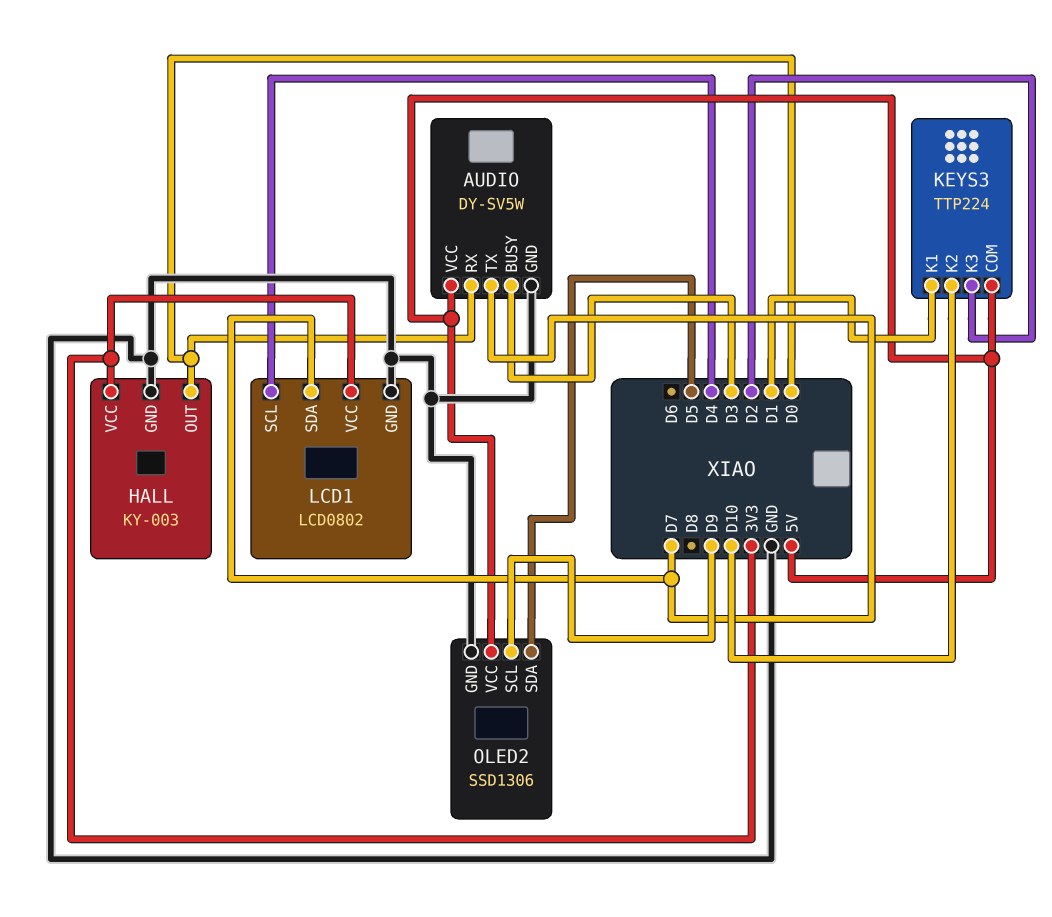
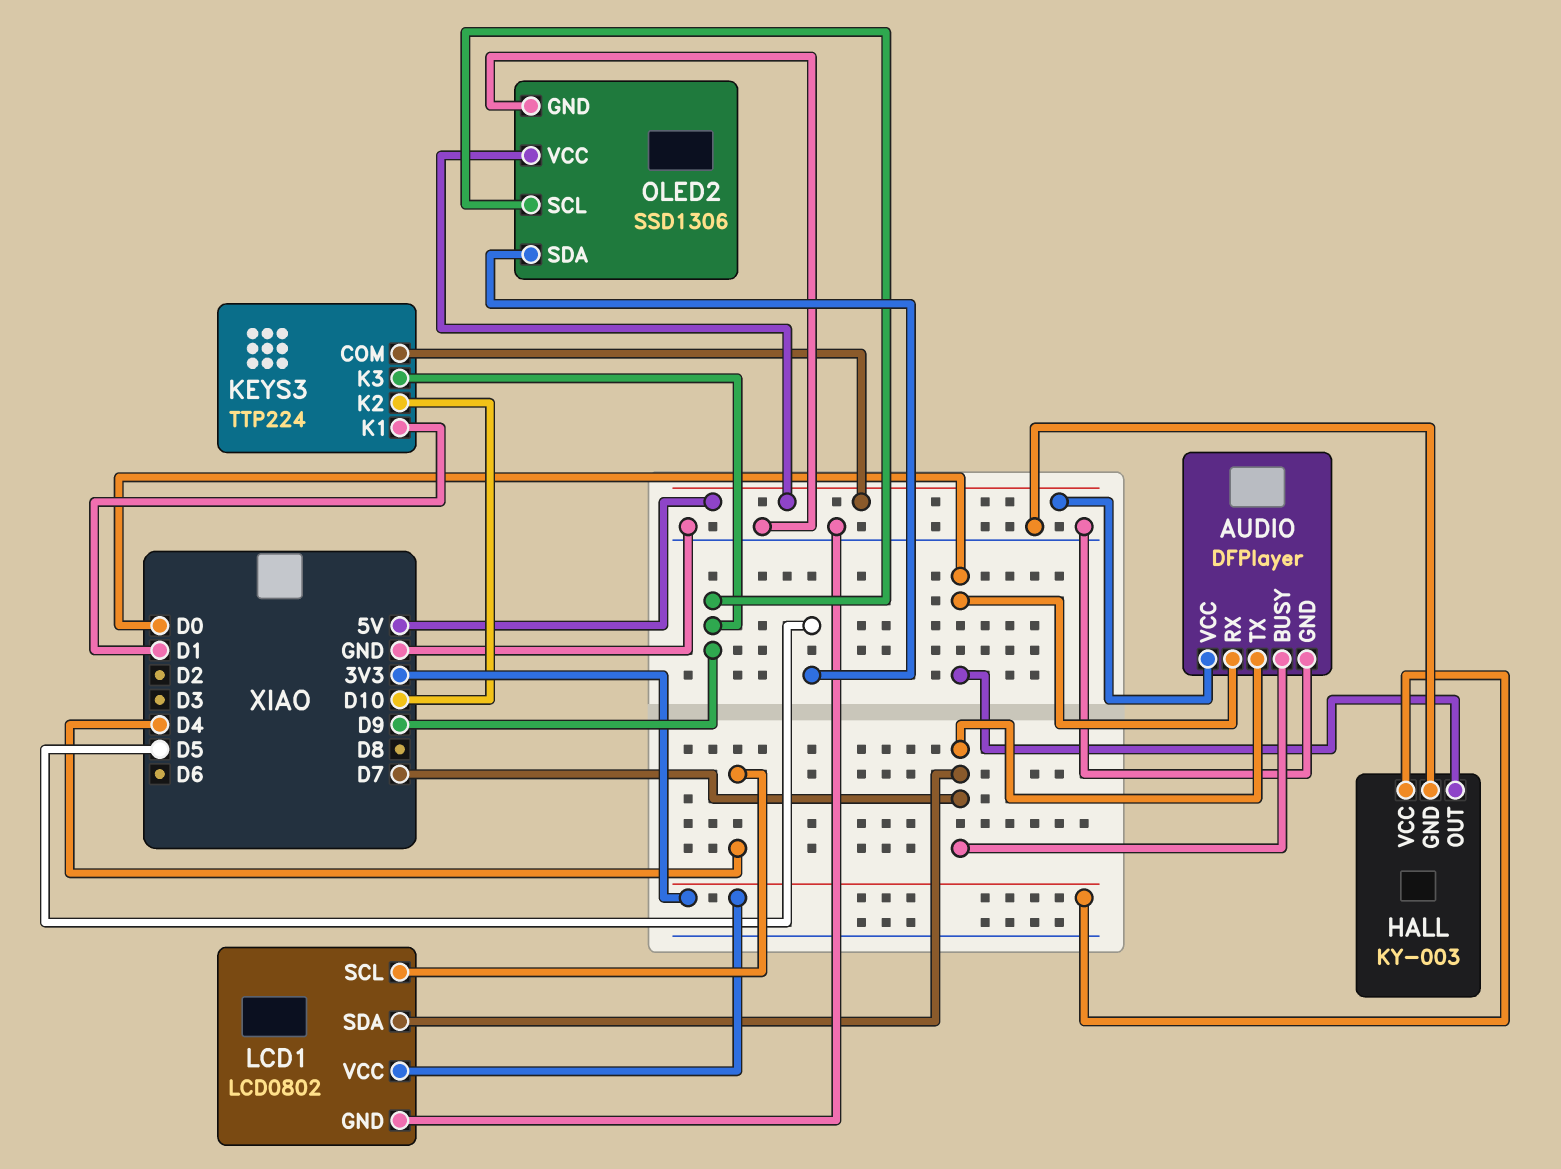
AUDIO: DY-SV5W -> DFPlayer
AUDIO pin BUSY: D3 -> D7
KEYS3 pin K3: D2 -> D9

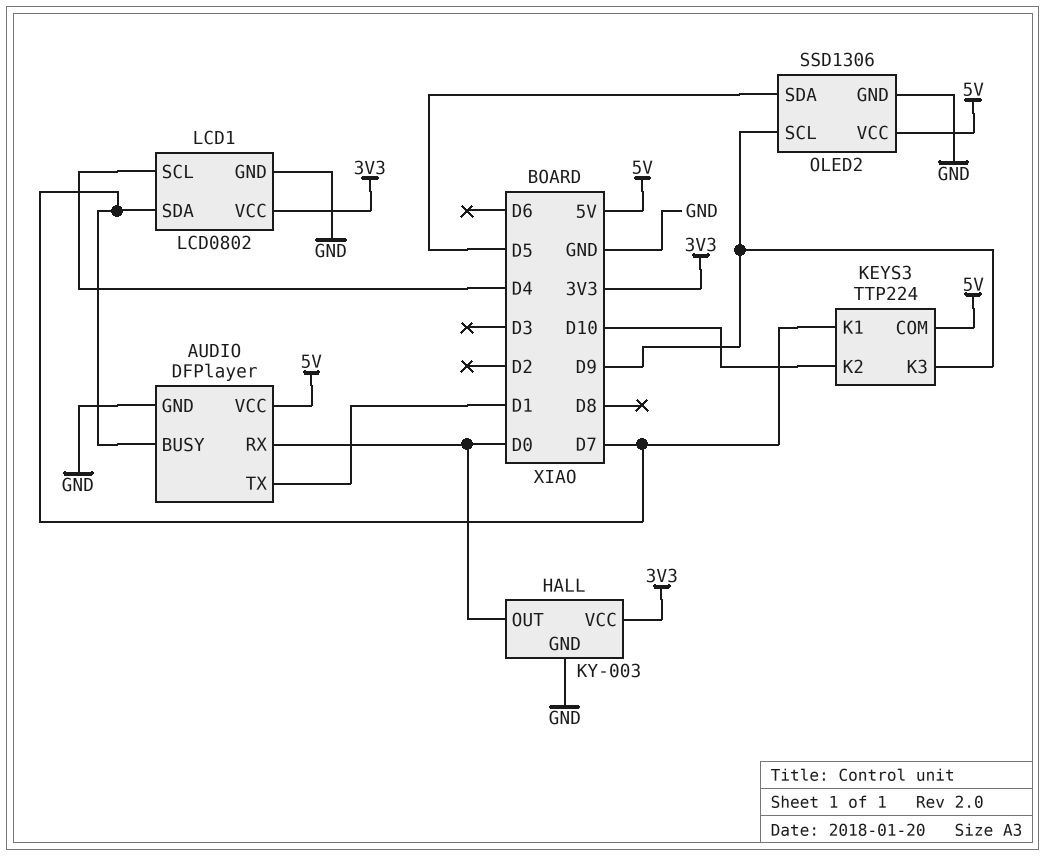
AUDIO pin TX: D7 -> D1
KEYS3 pin K1: D1 -> D7

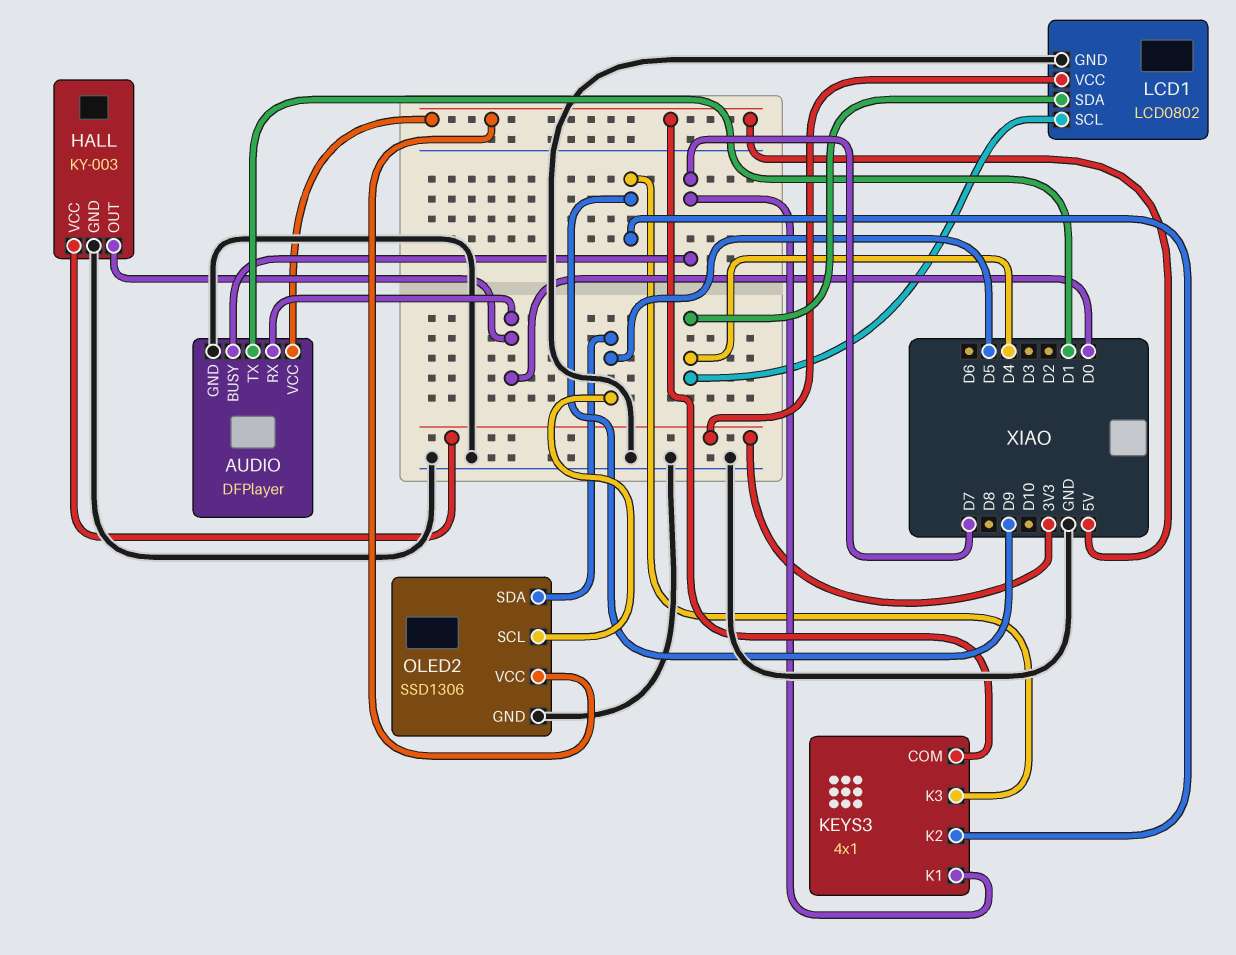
KEYS3: TTP224 -> 4x1
KEYS3 pin K2: D10 -> D9
LCD1 pin SDA: D7 -> D4
OLED2 pin SCL: D9 -> D5

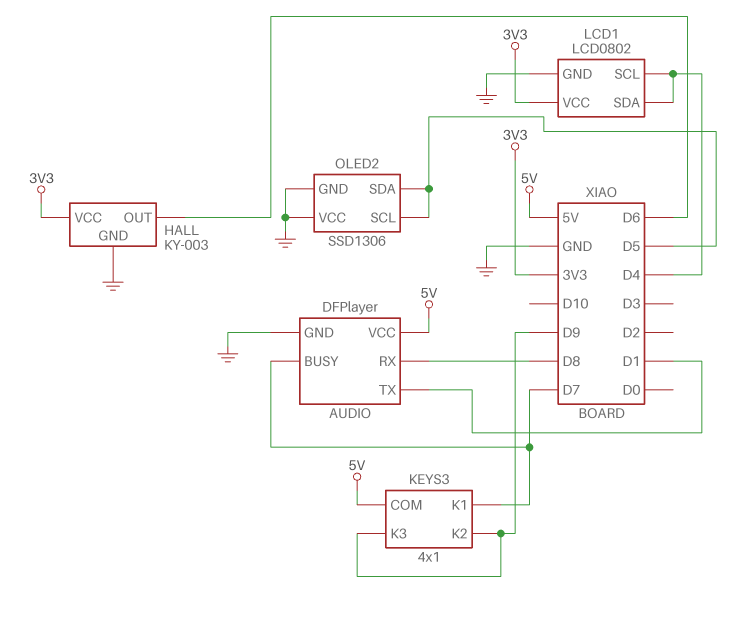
AUDIO pin RX: D0 -> D8
HALL pin OUT: D0 -> D6
OLED2 pin VCC: 5V -> GND

